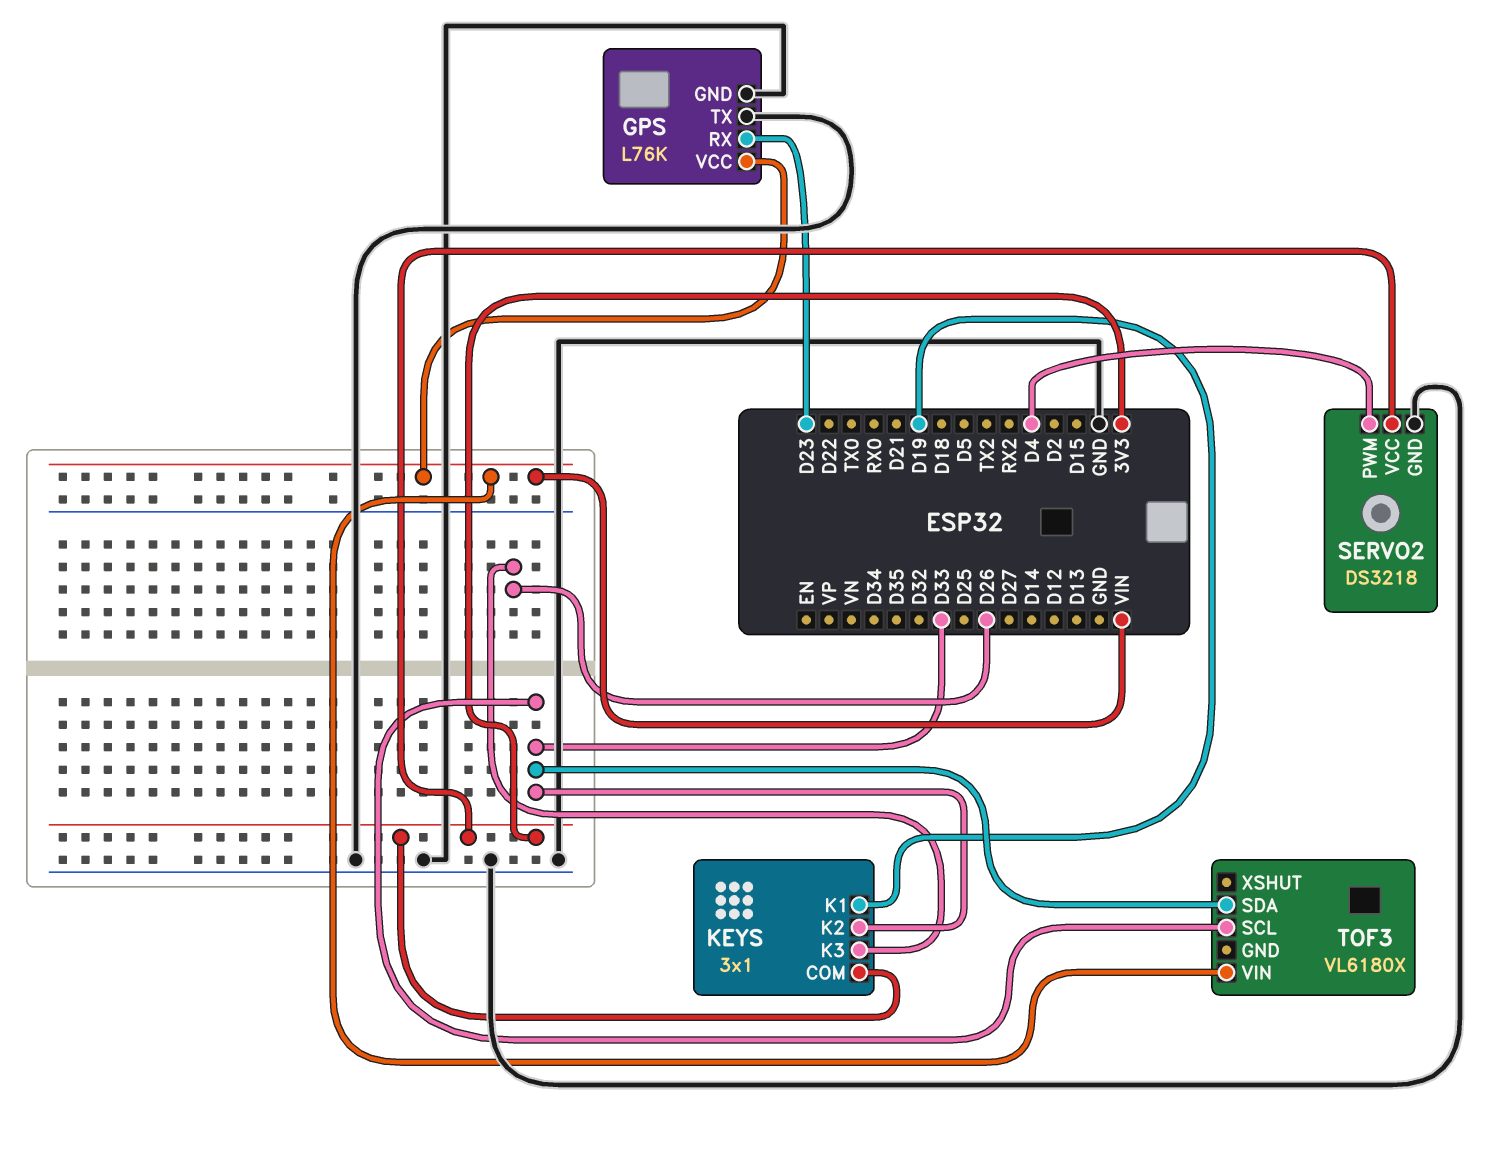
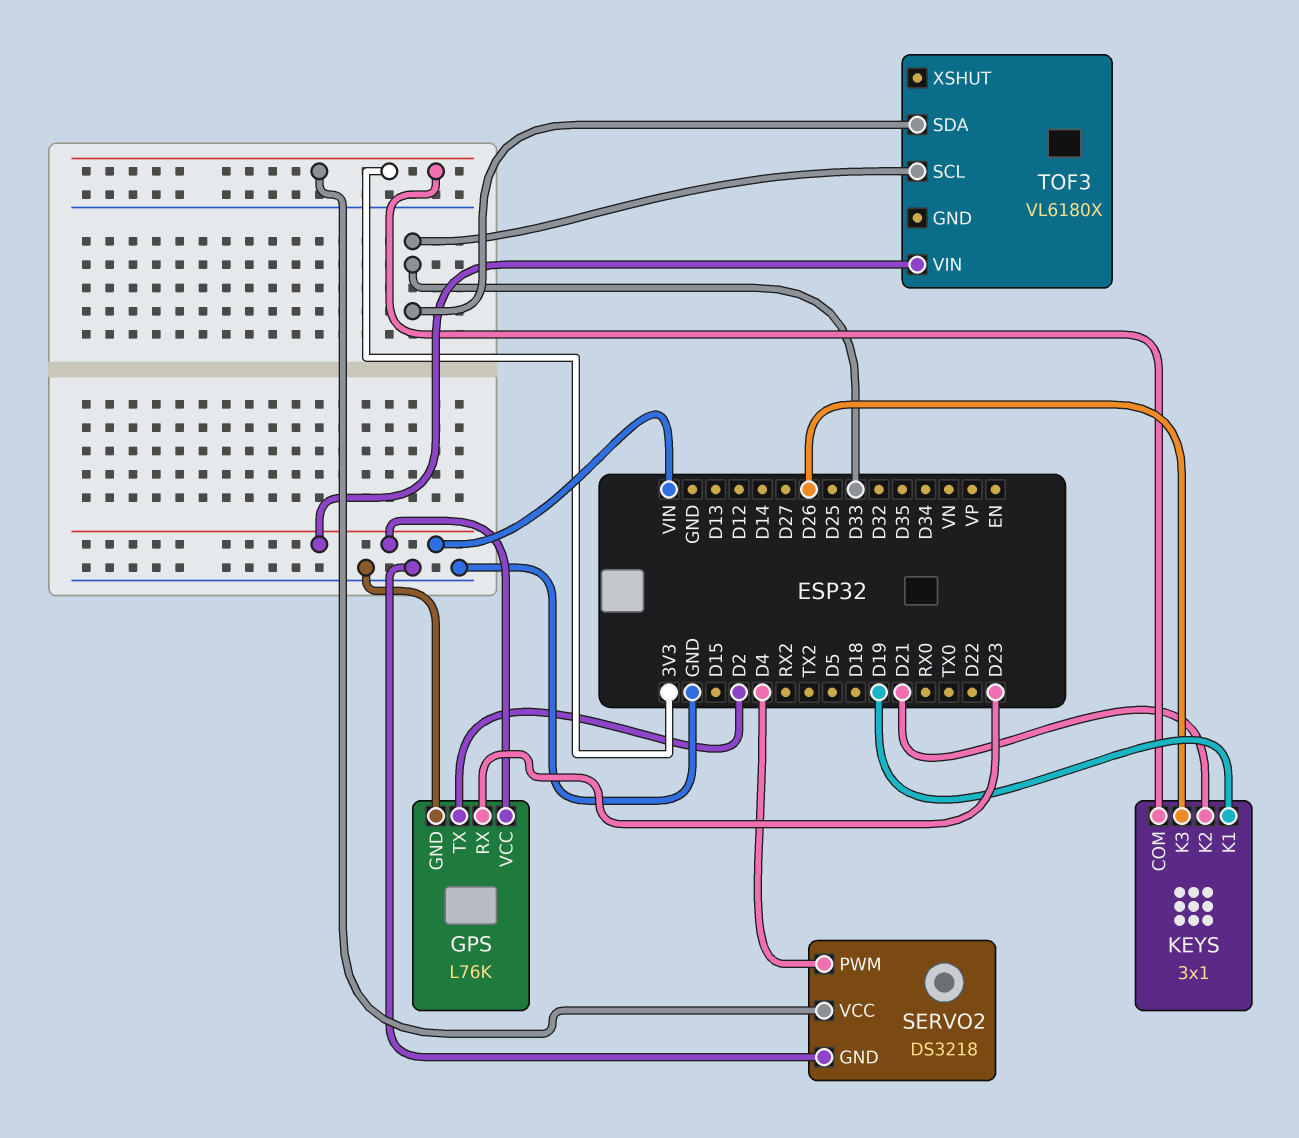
GPS pin TX: GND -> D2
KEYS pin K2: D33 -> D21

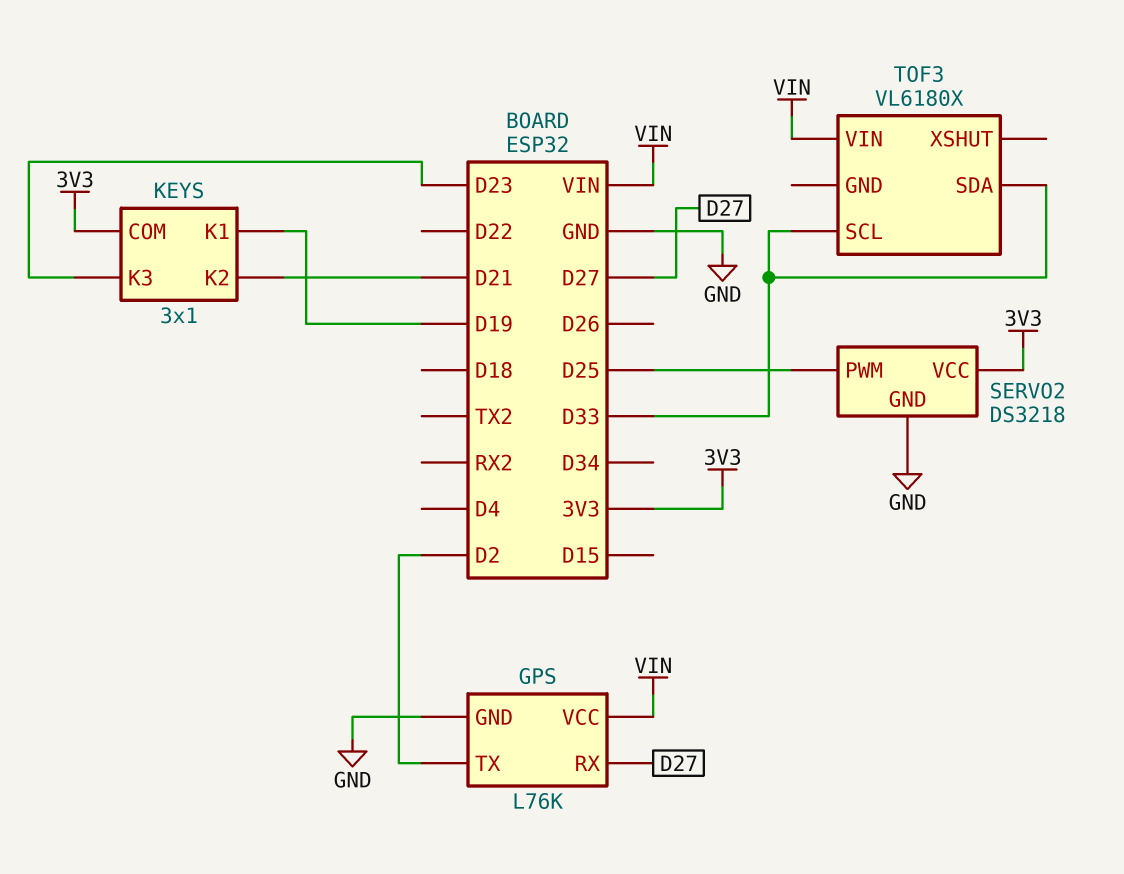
GPS pin RX: D23 -> D27
KEYS pin K3: D26 -> D23
SERVO2 pin PWM: D4 -> D25

